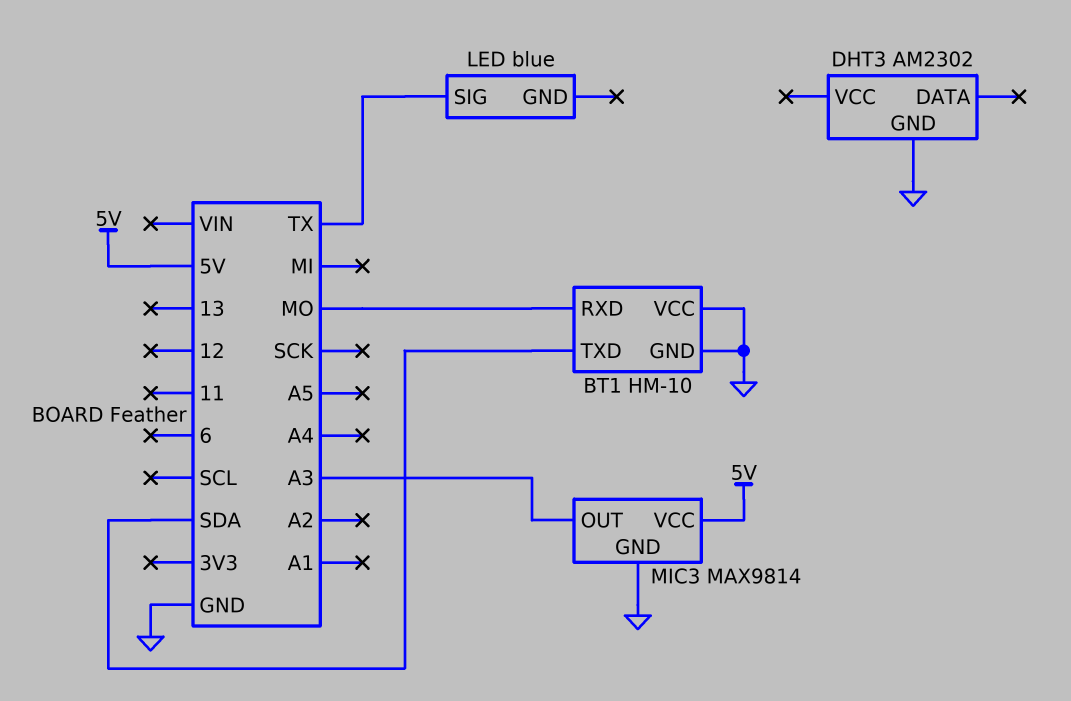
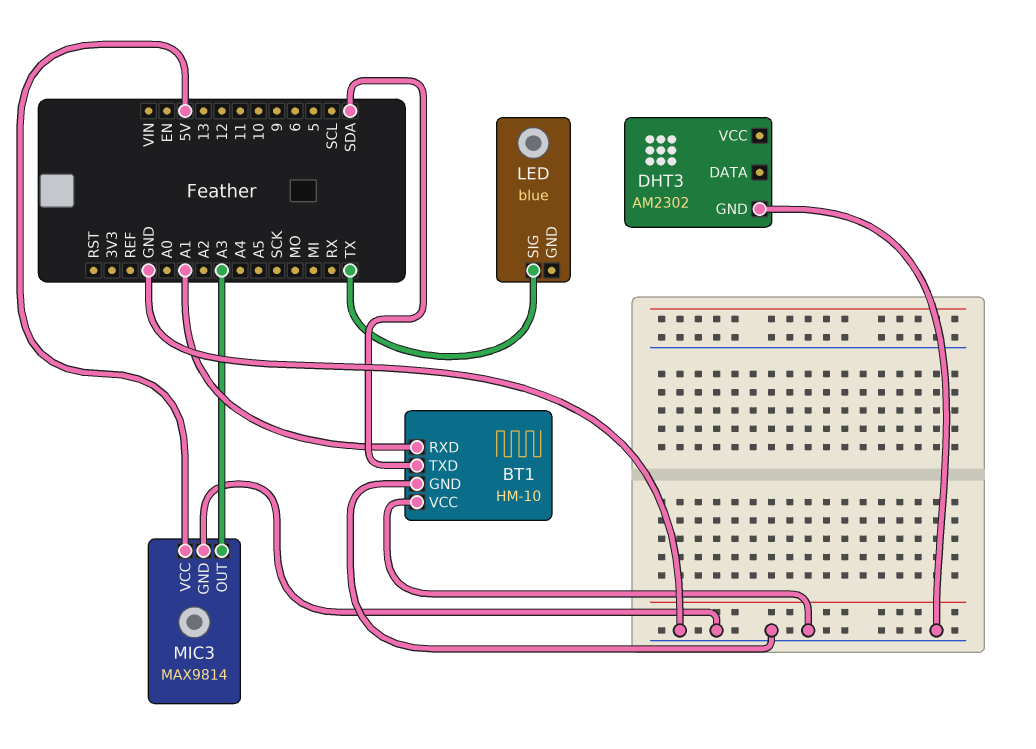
BT1 pin RXD: MO -> A1

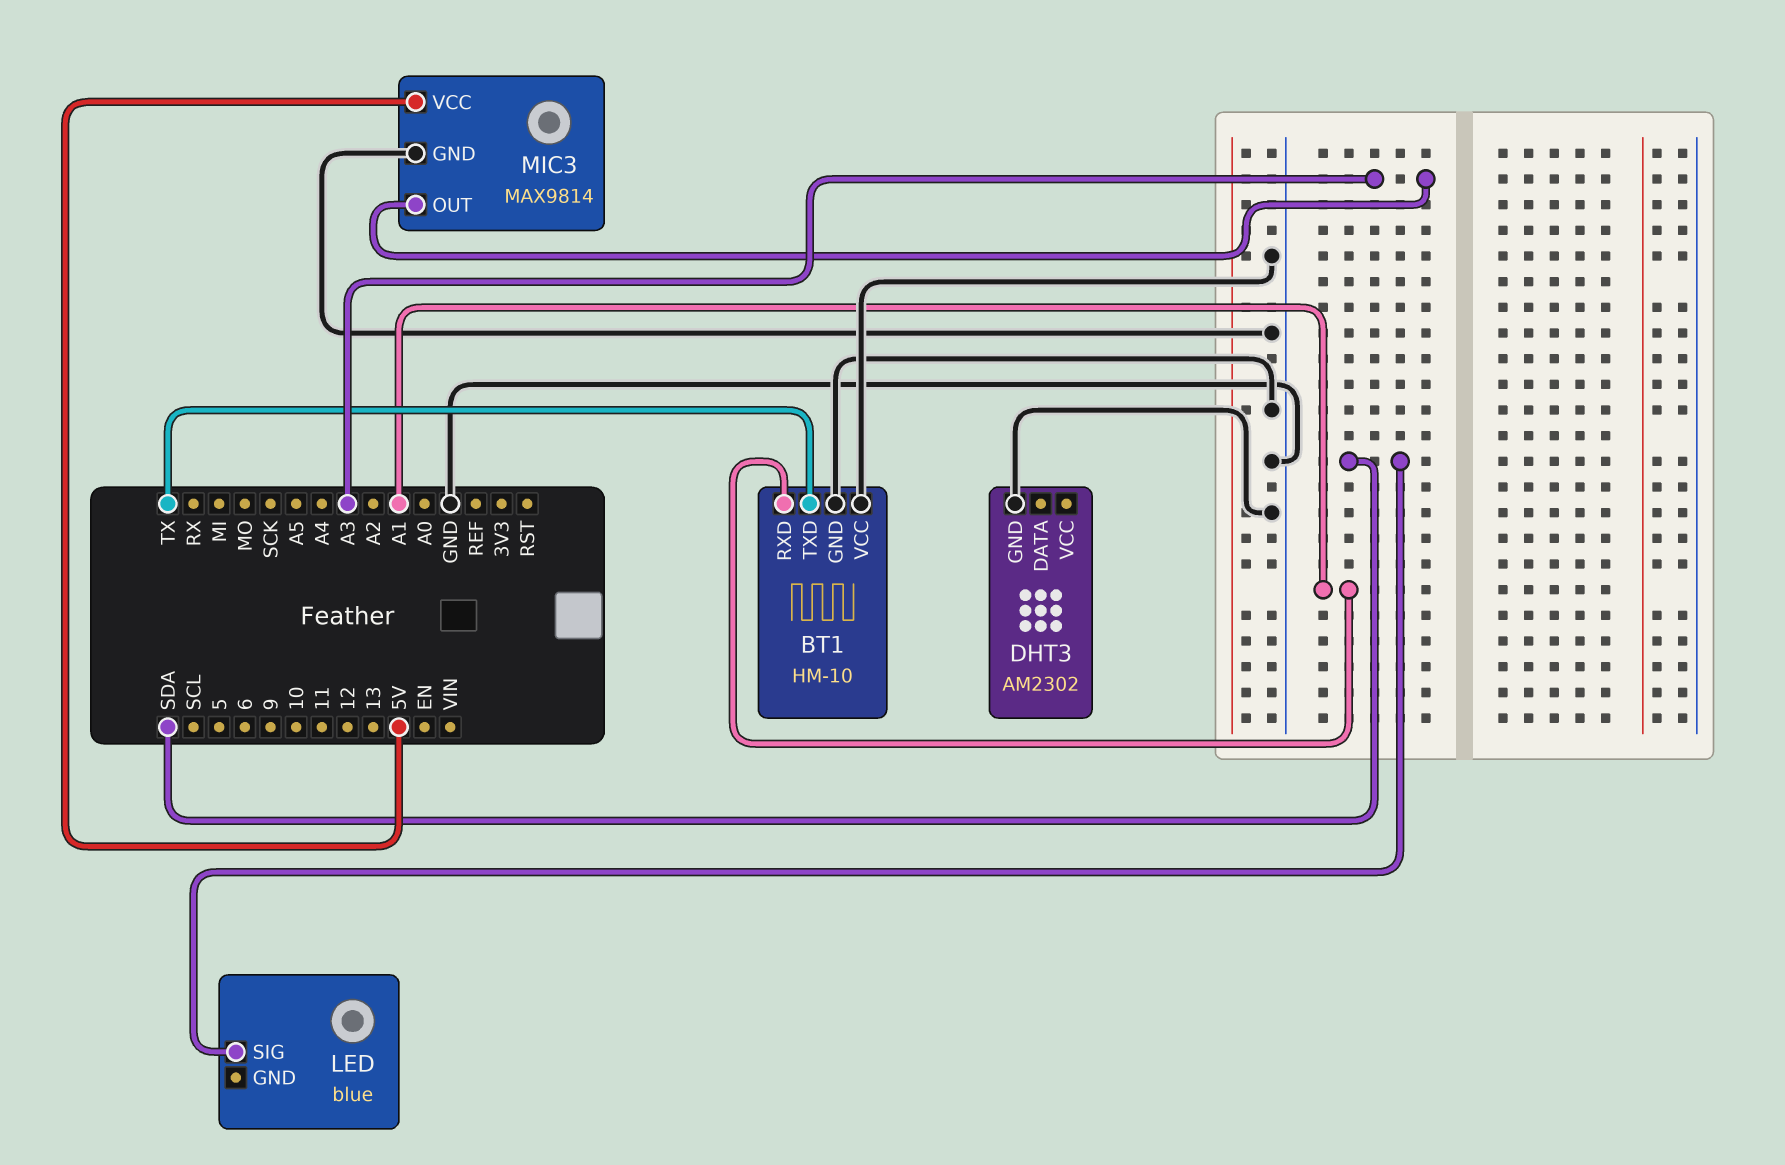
BT1 pin TXD: SDA -> TX
LED pin SIG: TX -> SDA

